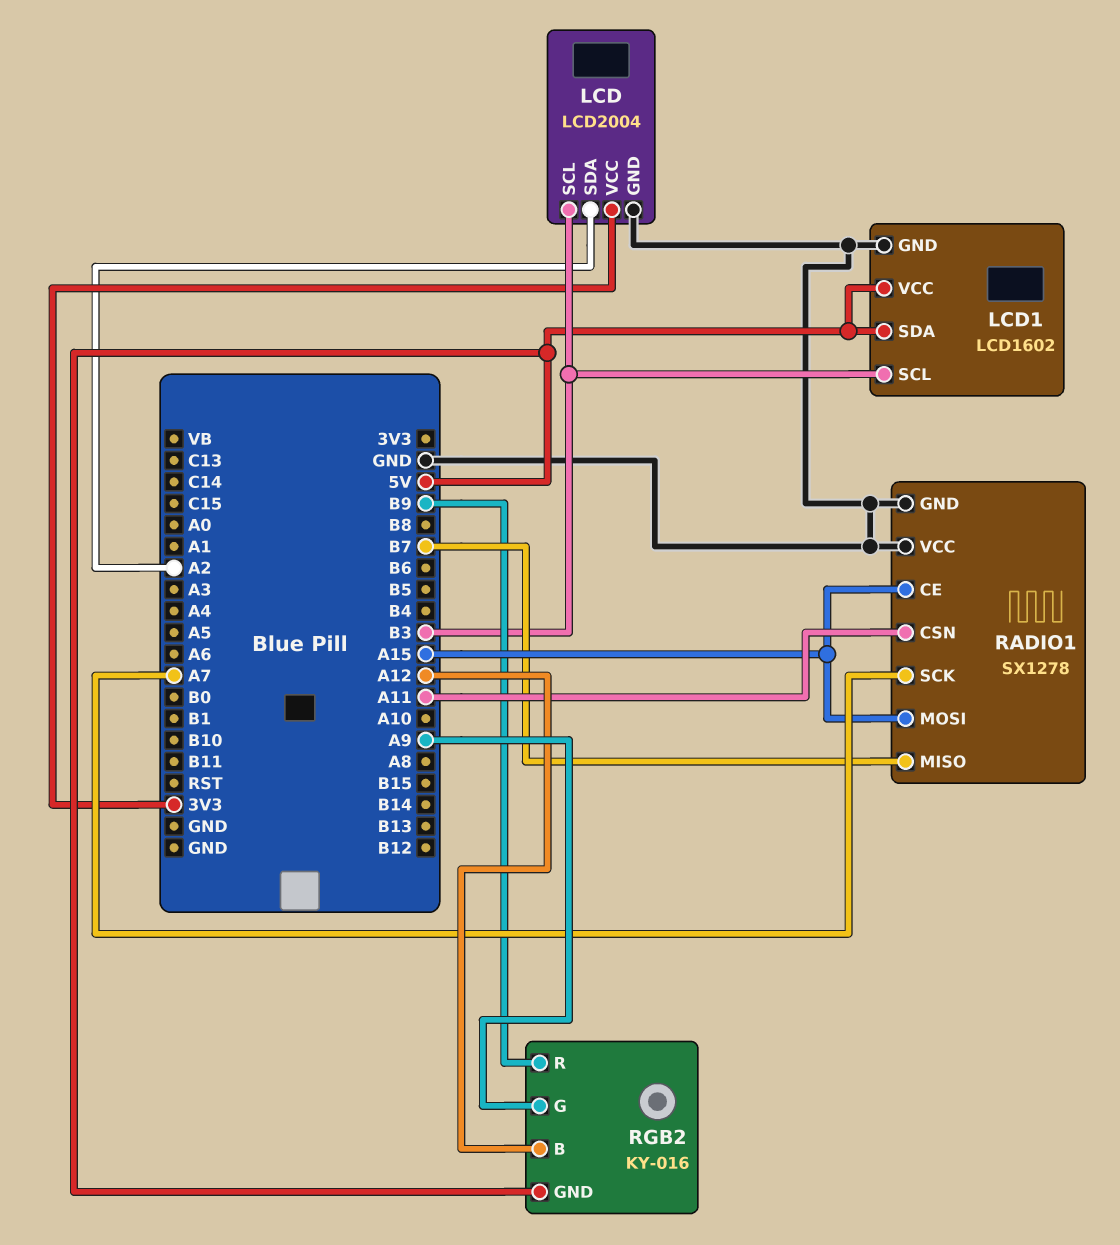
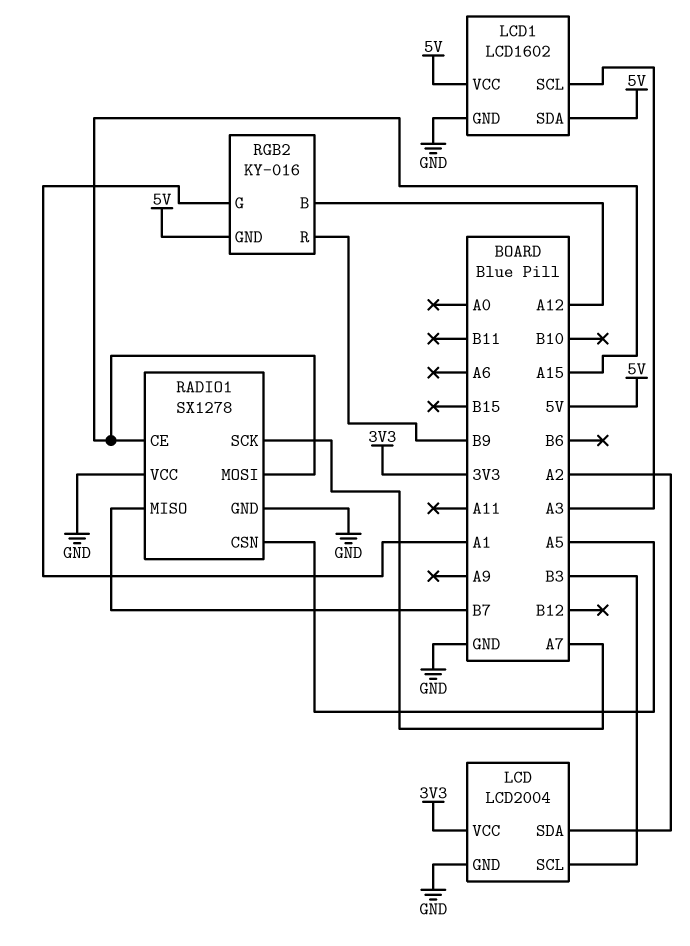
LCD1 pin SCL: B3 -> A3
RADIO1 pin CSN: A11 -> A5
RGB2 pin G: A9 -> A1

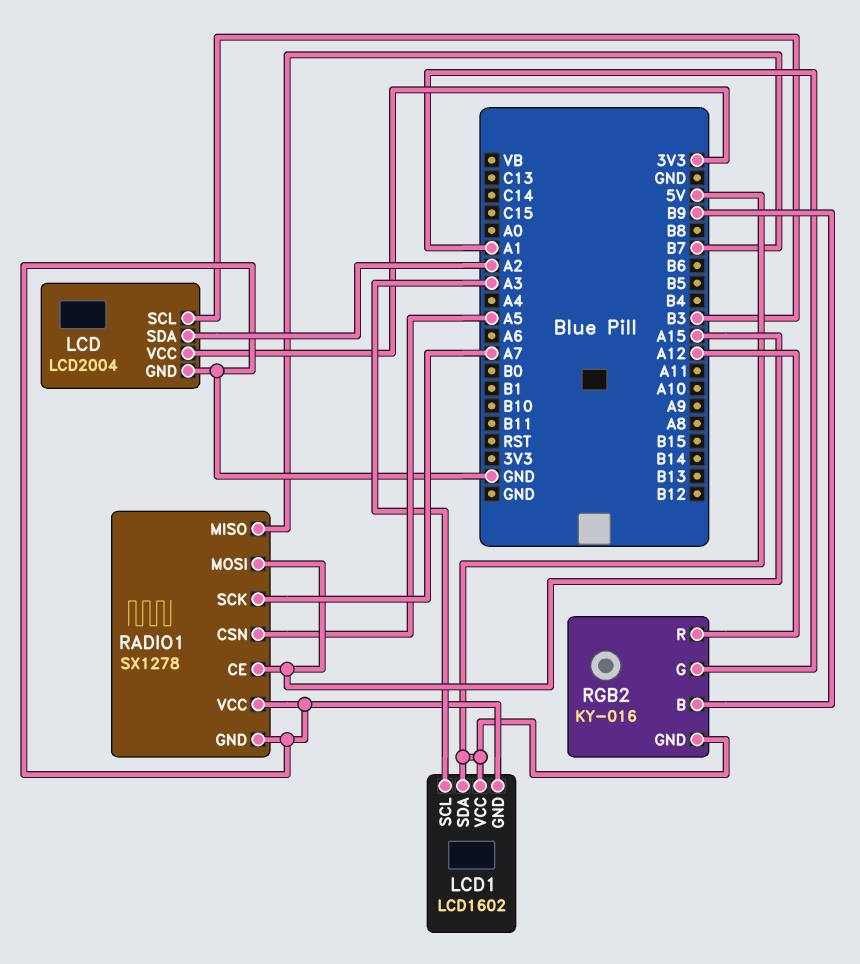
RGB2 pin B: A12 -> B9
RGB2 pin R: B9 -> A12

